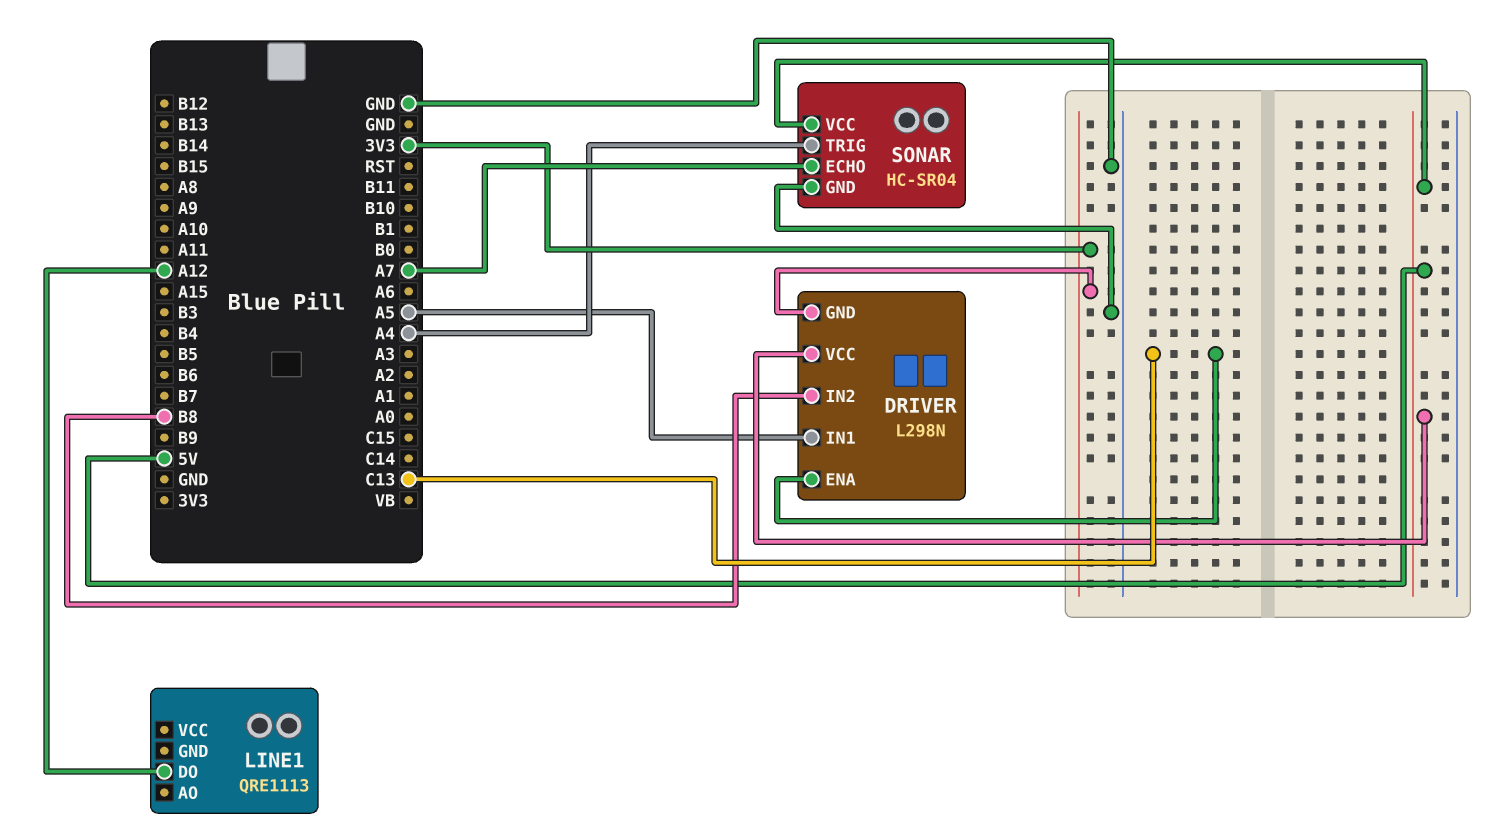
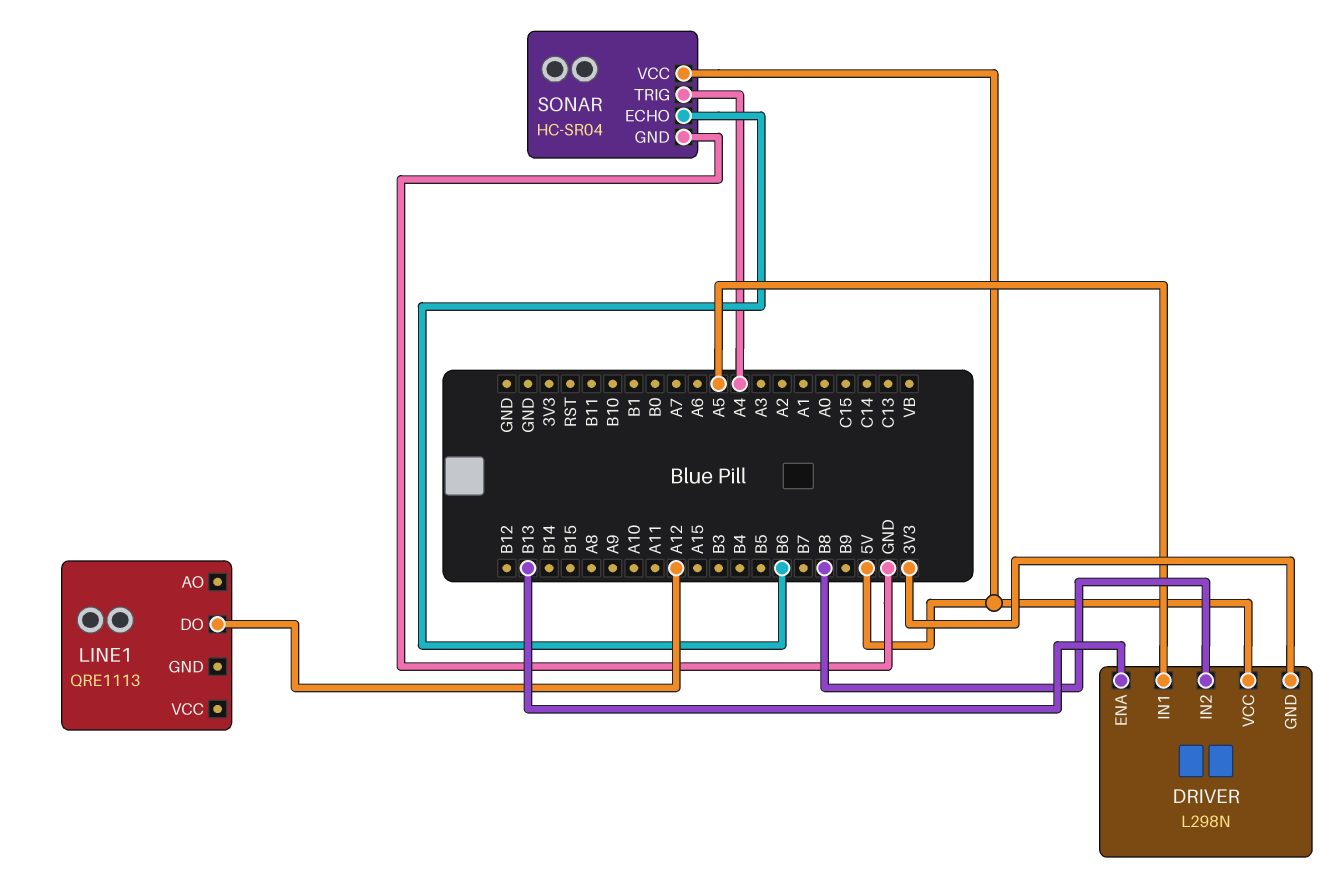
DRIVER pin ENA: C13 -> B13
SONAR pin ECHO: A7 -> B6

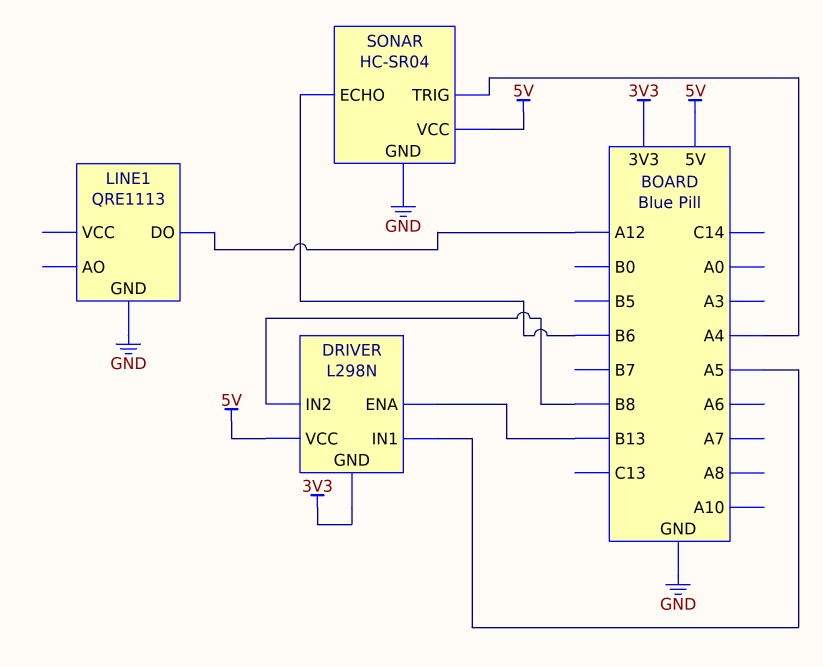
LINE1 pin GND: none -> GND

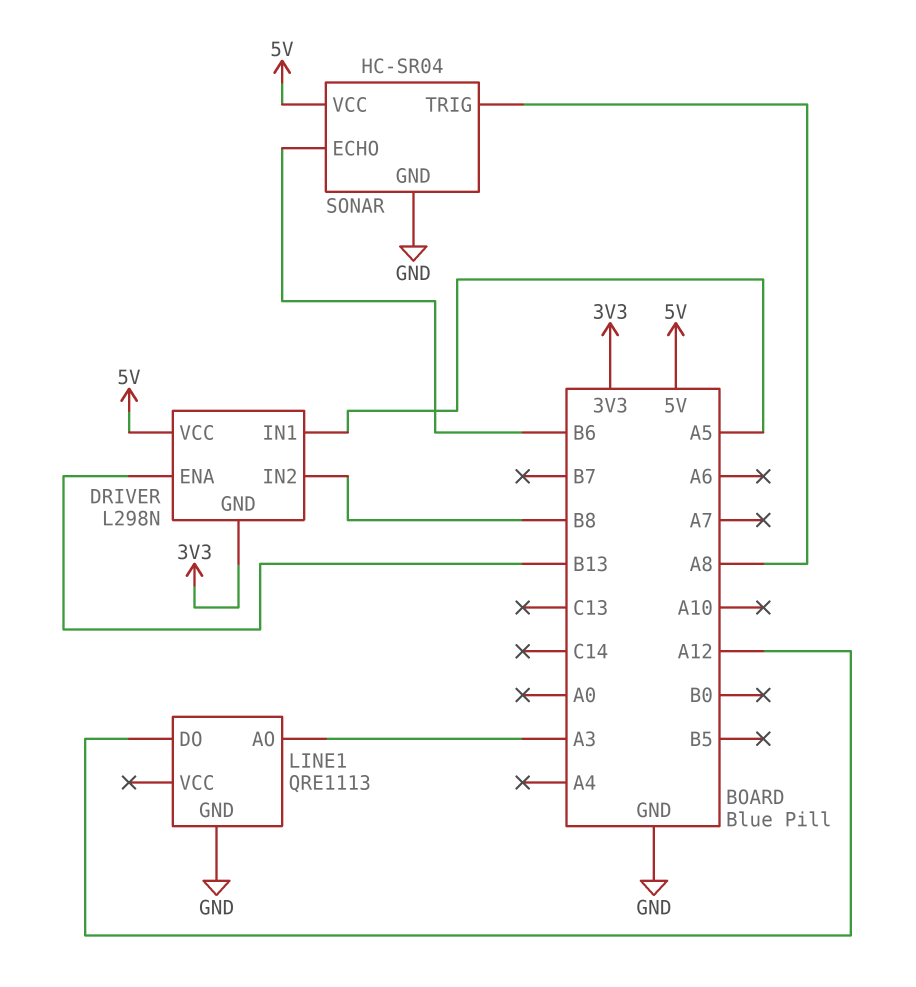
LINE1 pin AO: none -> A3
SONAR pin TRIG: A4 -> A8

